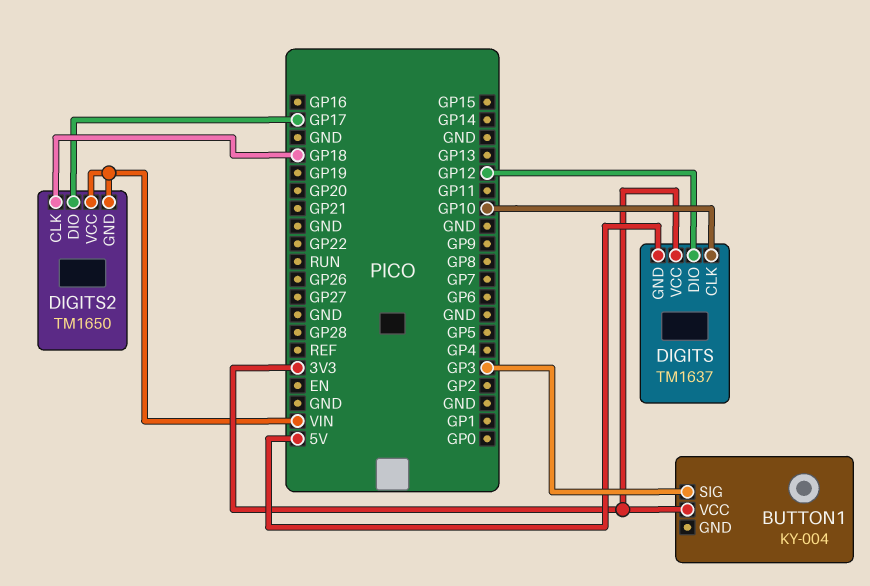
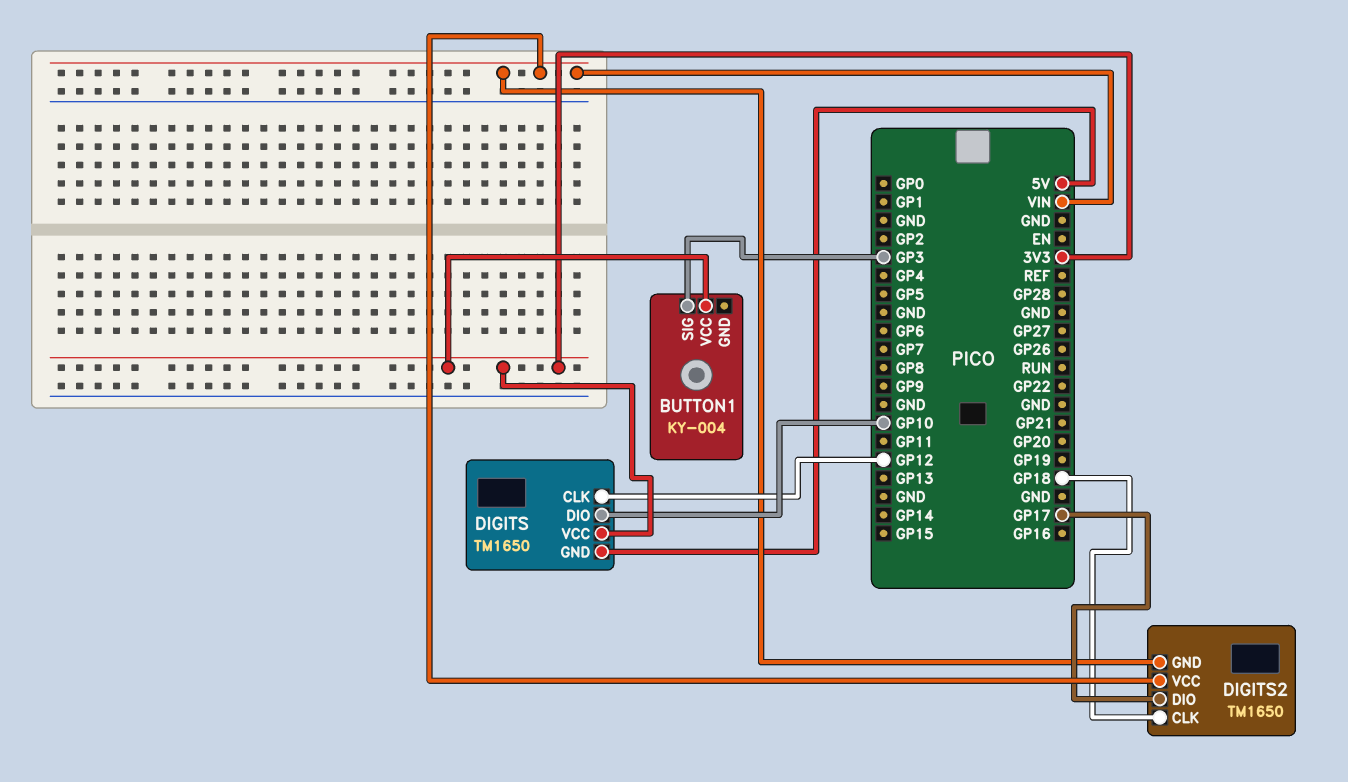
DIGITS: TM1637 -> TM1650
DIGITS pin CLK: GP10 -> GP12
DIGITS pin DIO: GP12 -> GP10

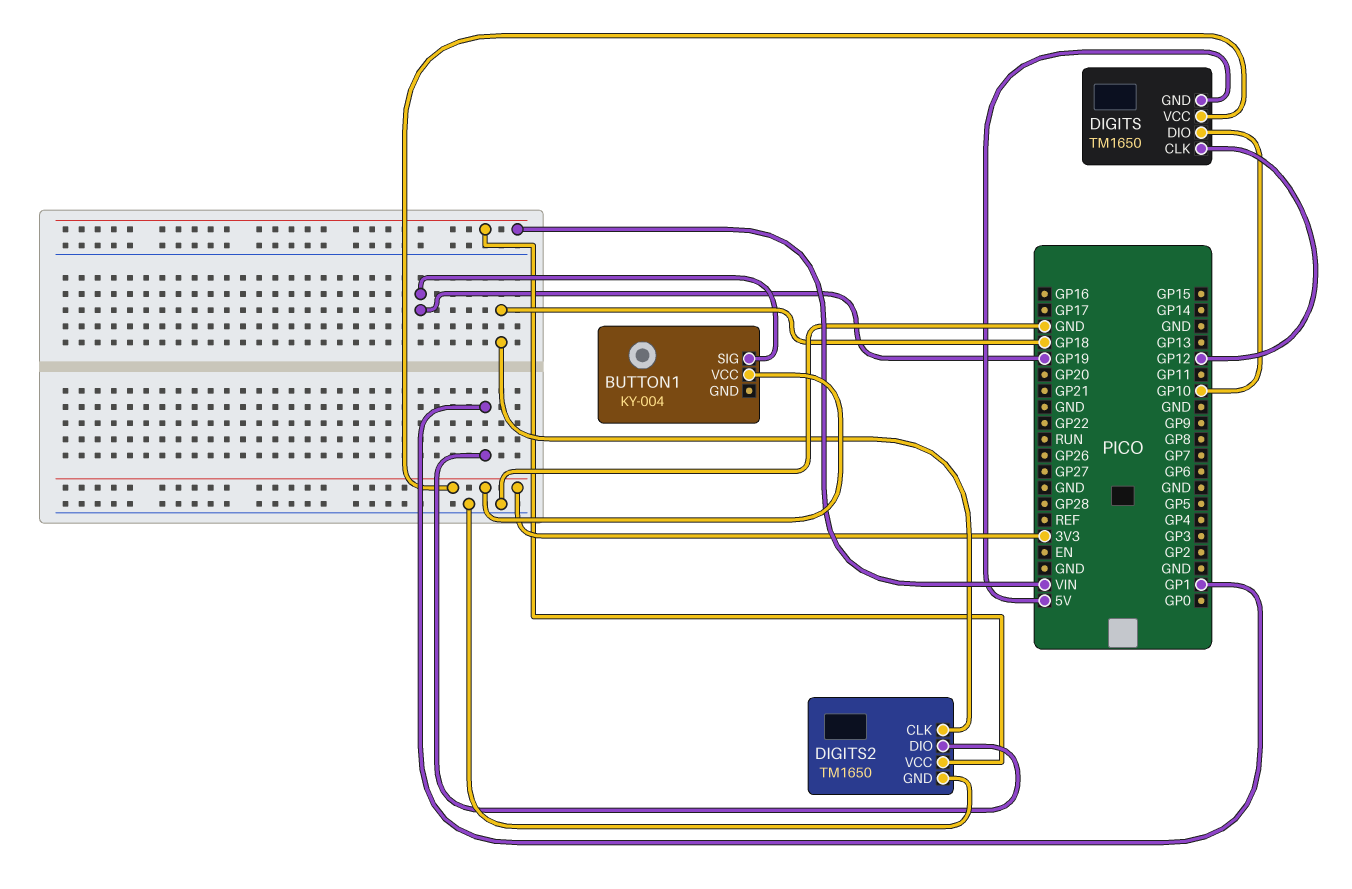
BUTTON1 pin SIG: GP3 -> GP19
DIGITS2 pin DIO: GP17 -> GP1
DIGITS2 pin GND: VIN -> GND

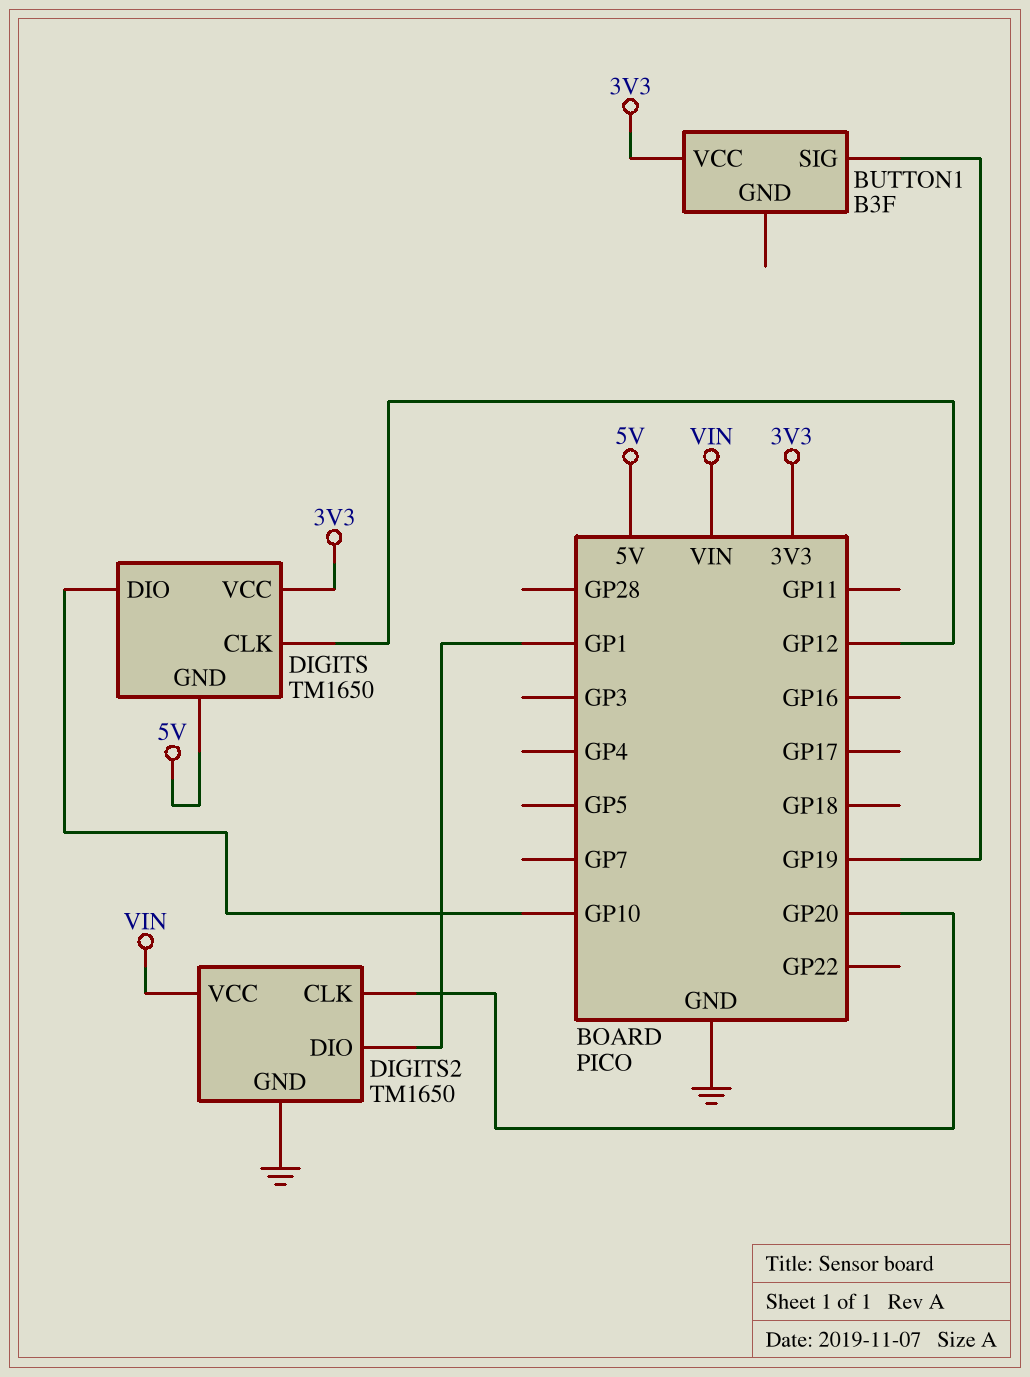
BUTTON1: KY-004 -> B3F
DIGITS2 pin CLK: GP18 -> GP20

